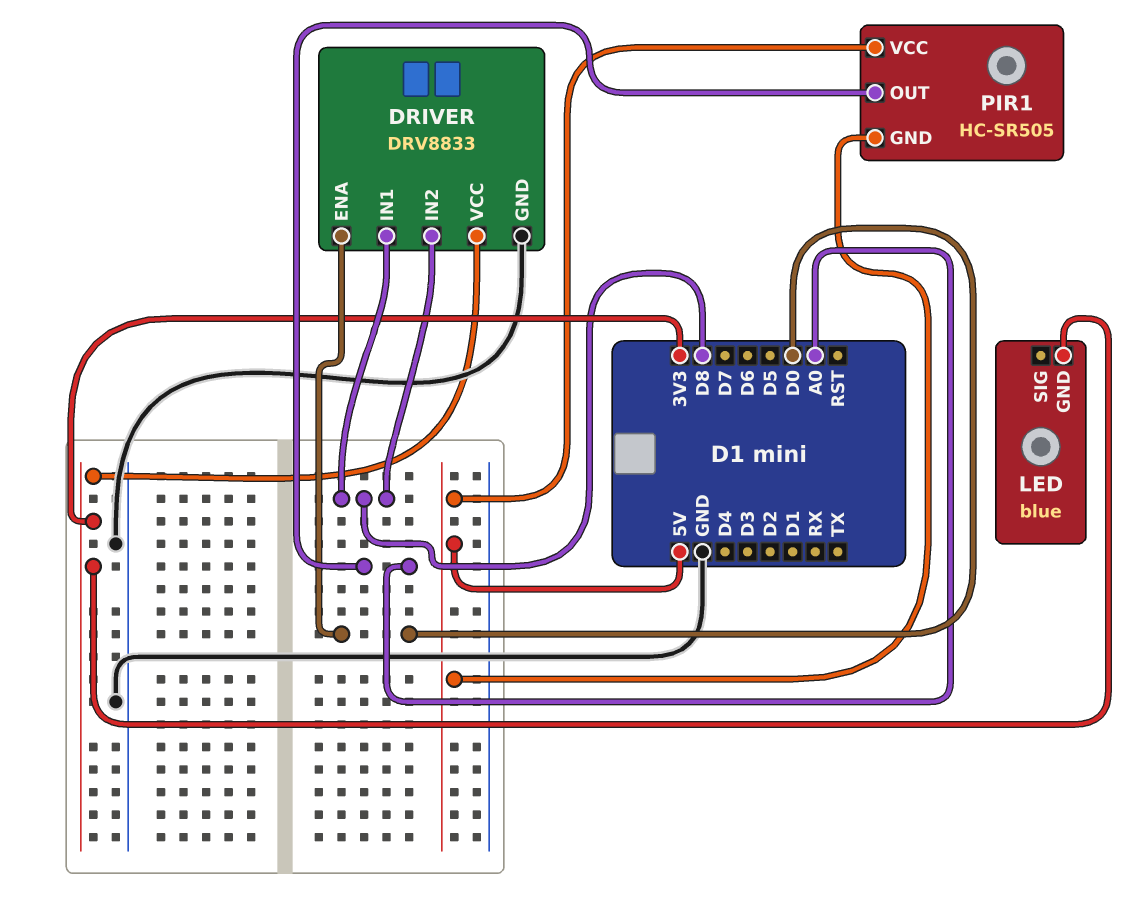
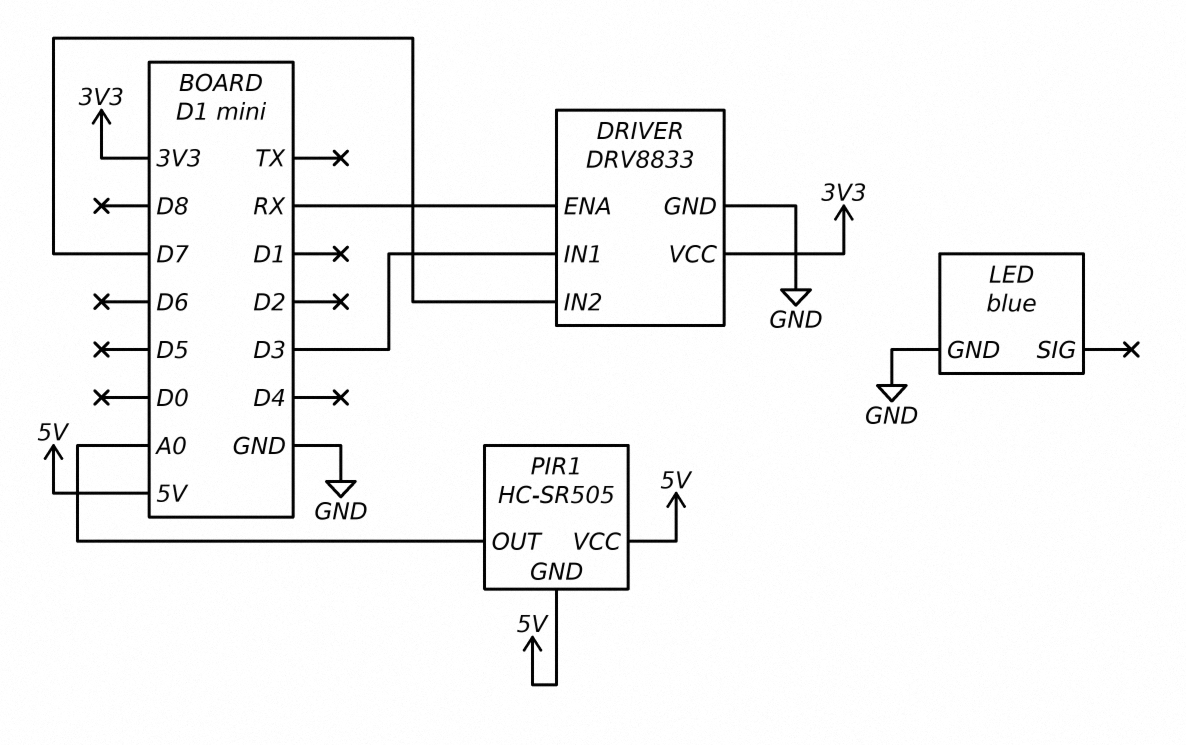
DRIVER pin ENA: D0 -> RX
DRIVER pin IN1: D8 -> D3
DRIVER pin IN2: D8 -> D7
LED pin GND: 3V3 -> GND

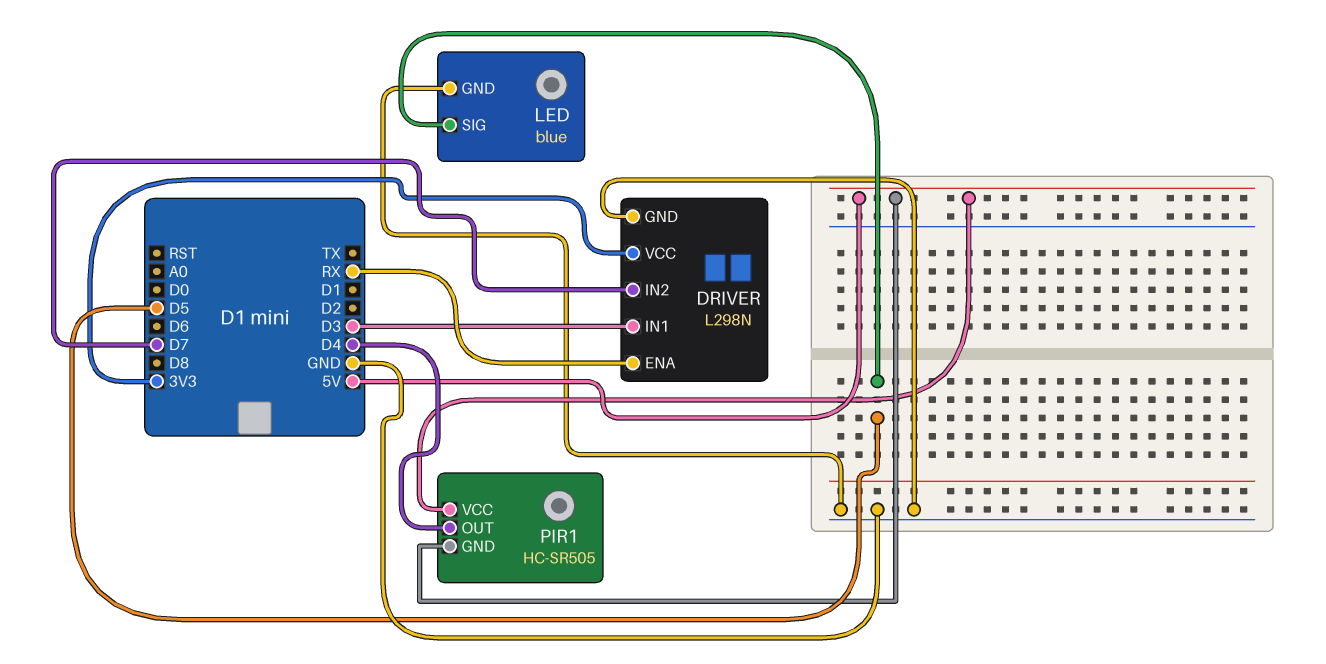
DRIVER: DRV8833 -> L298N
LED pin SIG: none -> D5
PIR1 pin OUT: A0 -> D4

